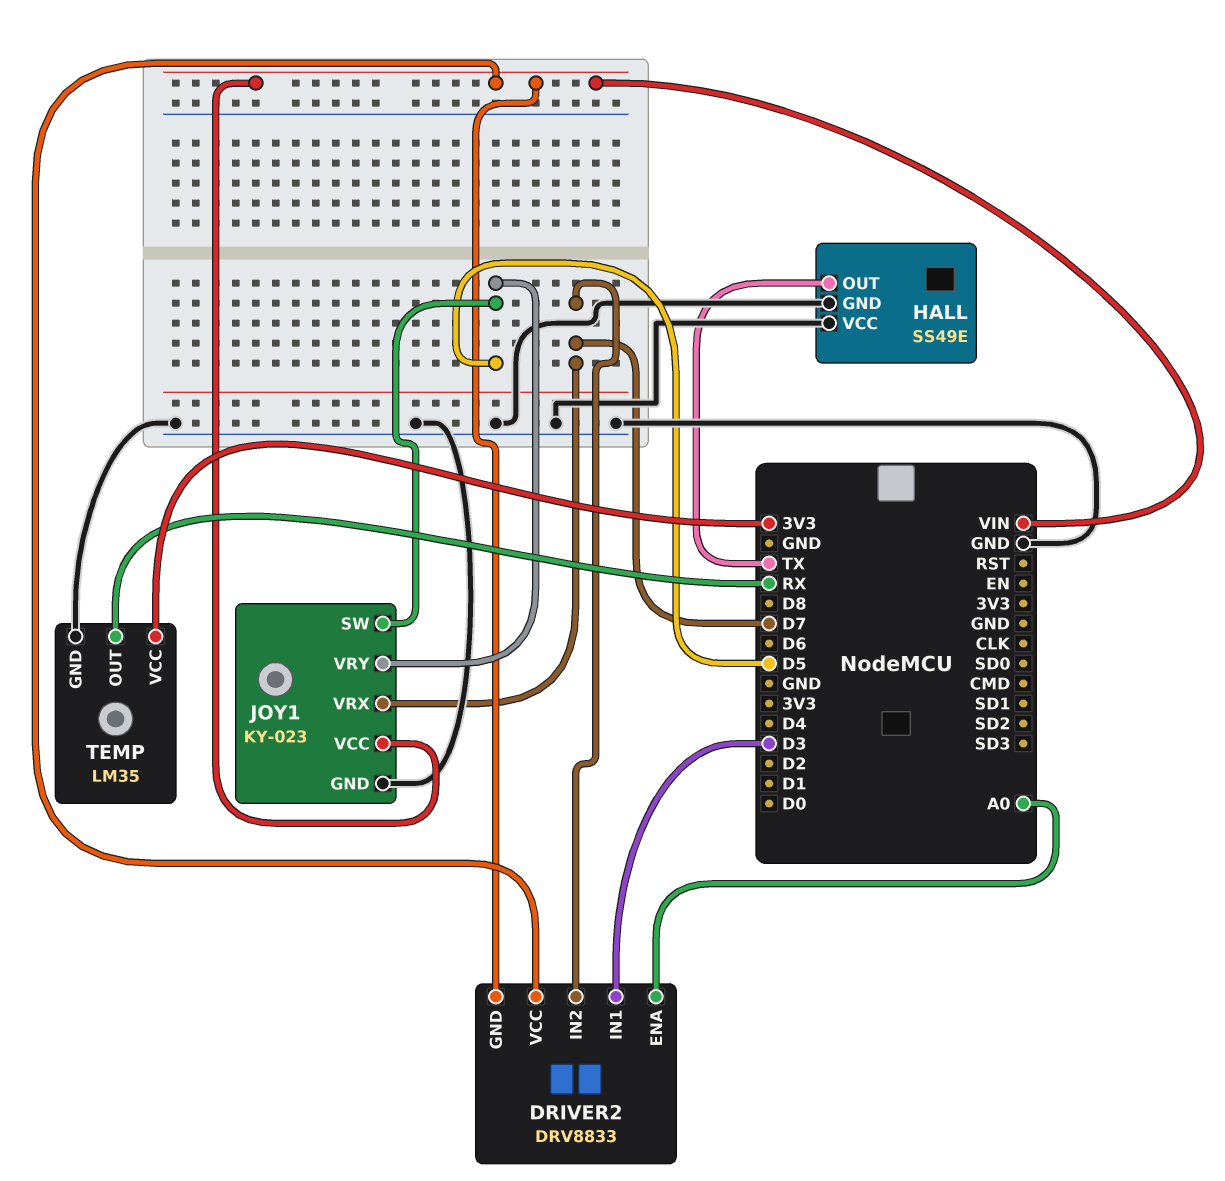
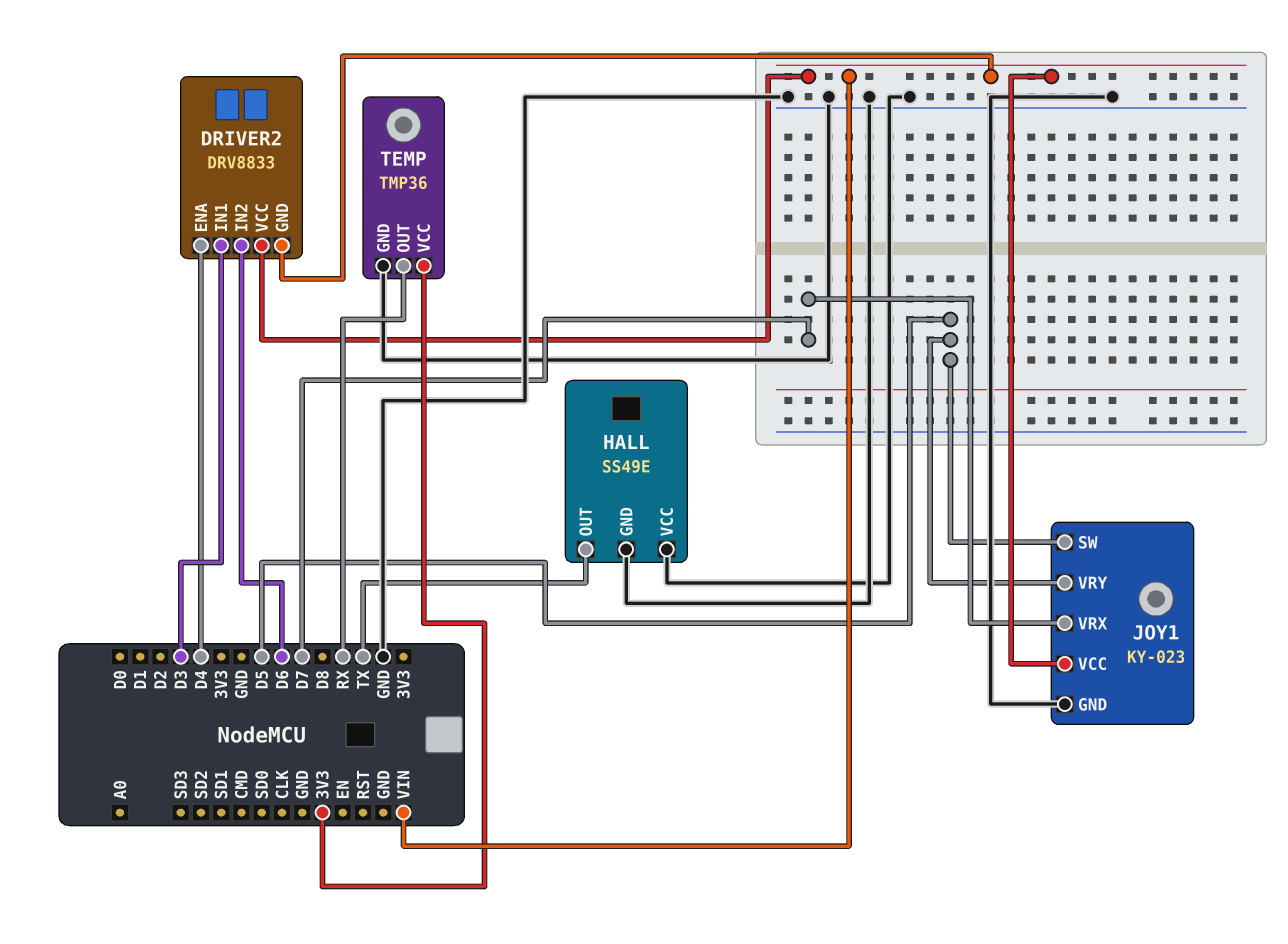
DRIVER2 pin ENA: A0 -> D4
DRIVER2 pin IN2: D7 -> D6
TEMP: LM35 -> TMP36

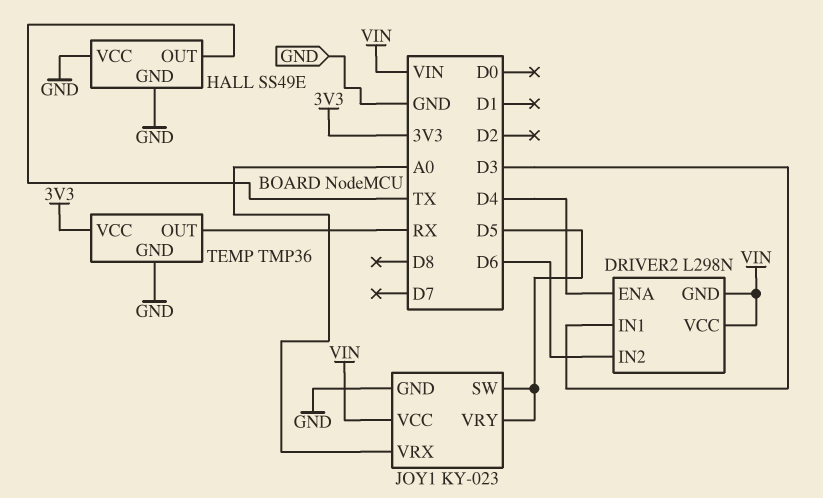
DRIVER2: DRV8833 -> L298N
JOY1 pin VRX: D7 -> A0

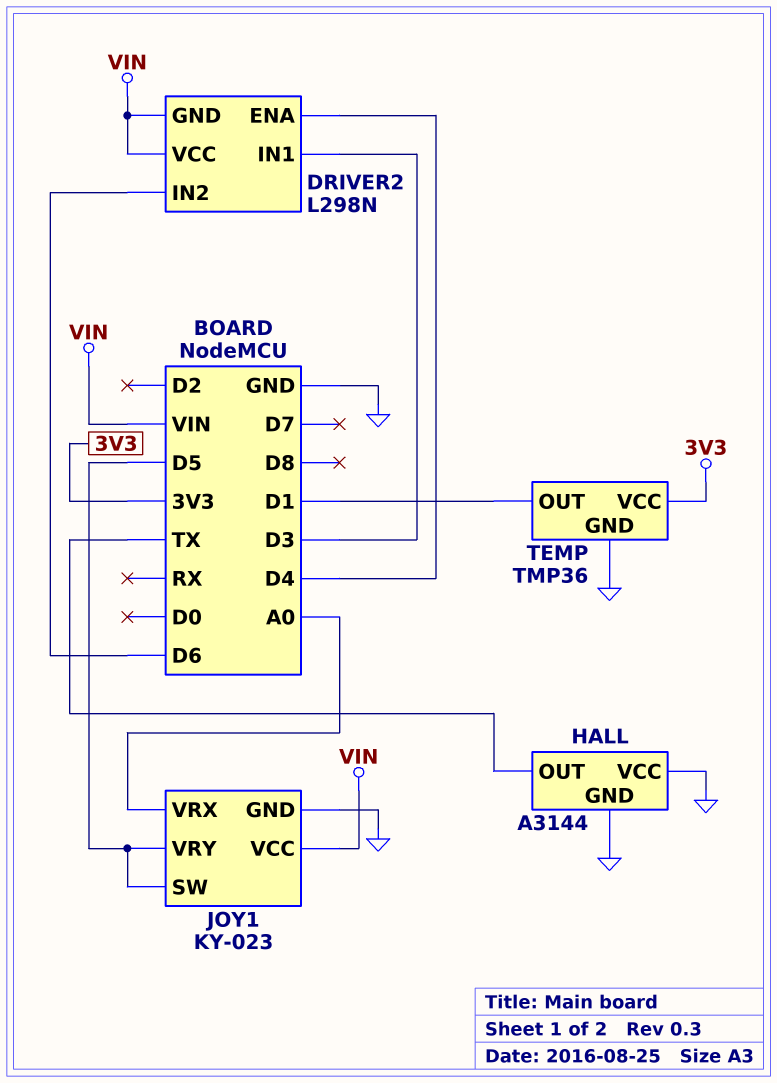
HALL: SS49E -> A3144
TEMP pin OUT: RX -> D1

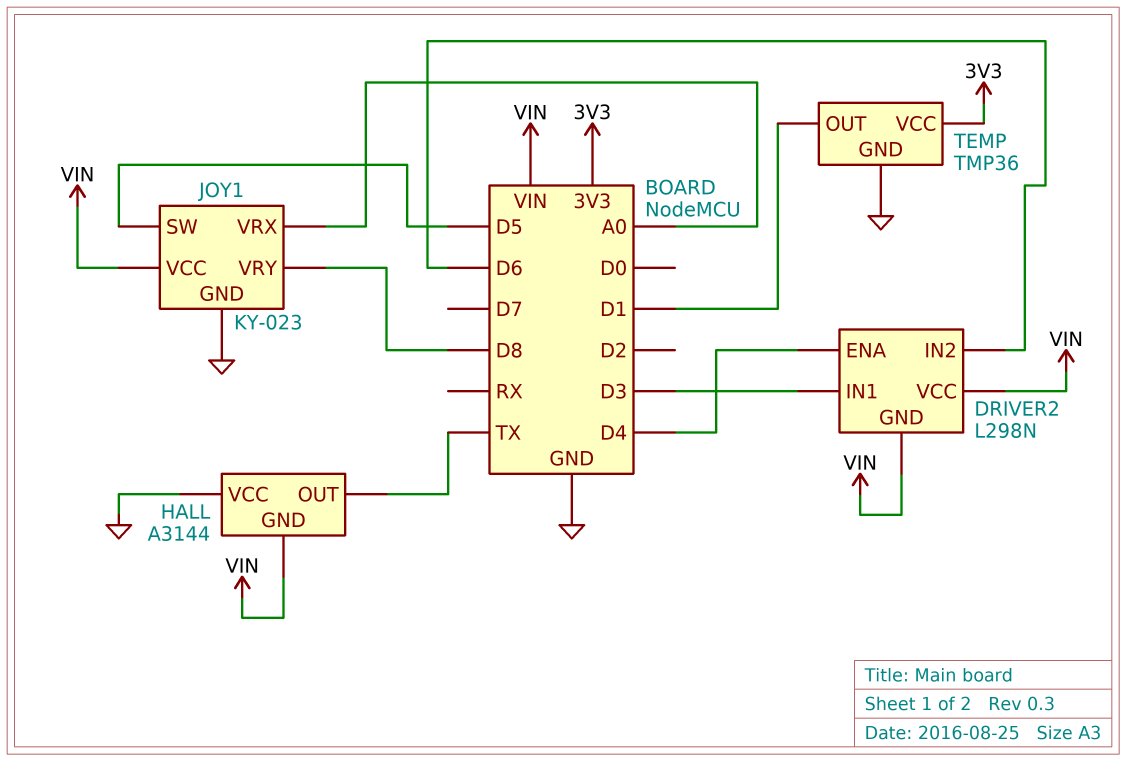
HALL pin GND: GND -> VIN
JOY1 pin VRY: D5 -> D8

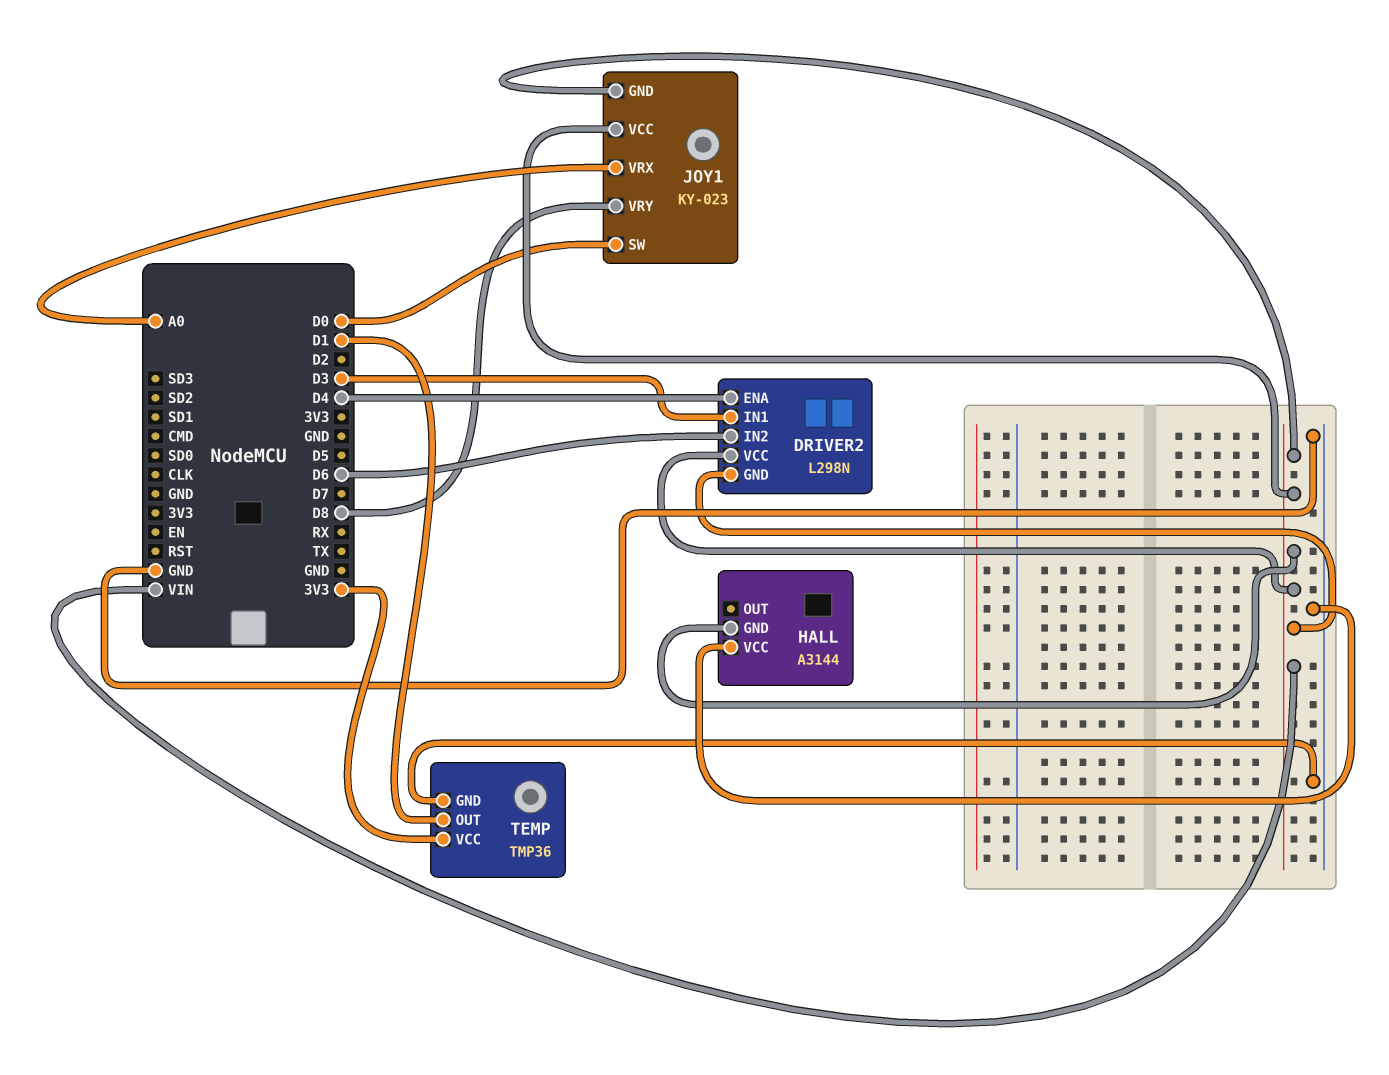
HALL pin OUT: TX -> none
JOY1 pin GND: GND -> VIN
JOY1 pin SW: D5 -> D0

